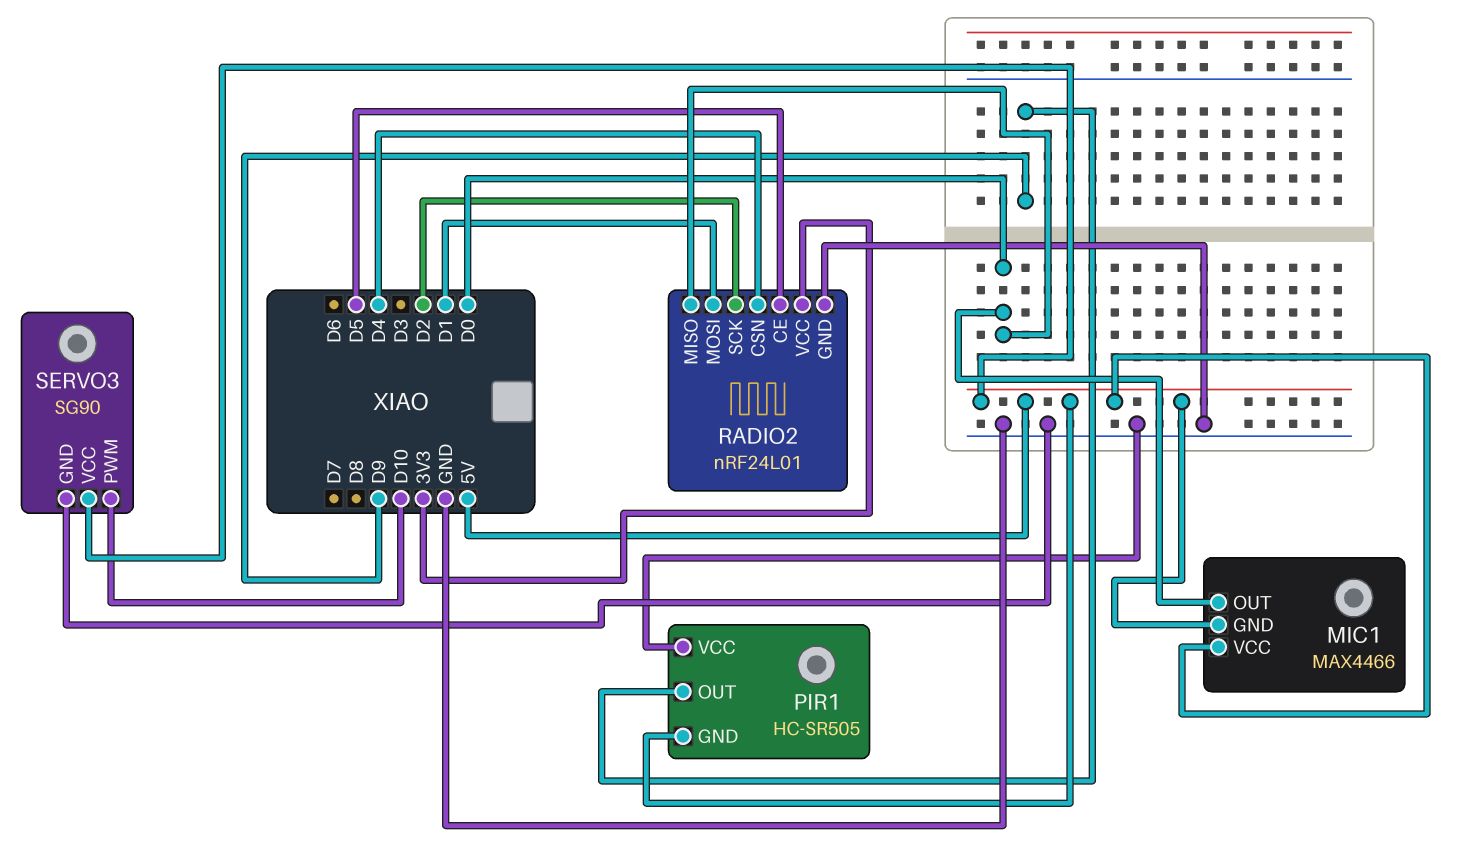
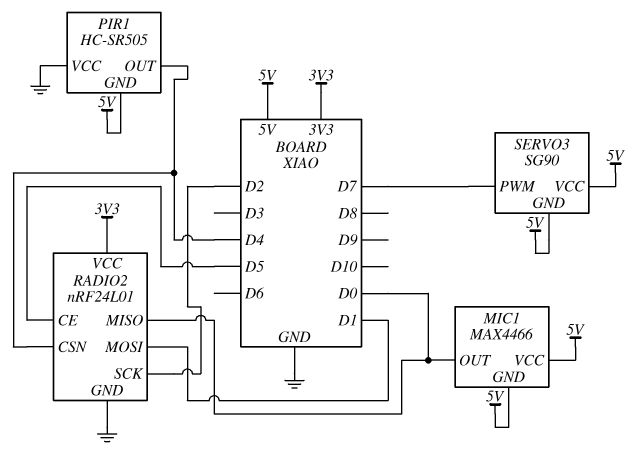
PIR1 pin OUT: D9 -> D4
SERVO3 pin GND: GND -> 5V
SERVO3 pin PWM: D10 -> D7

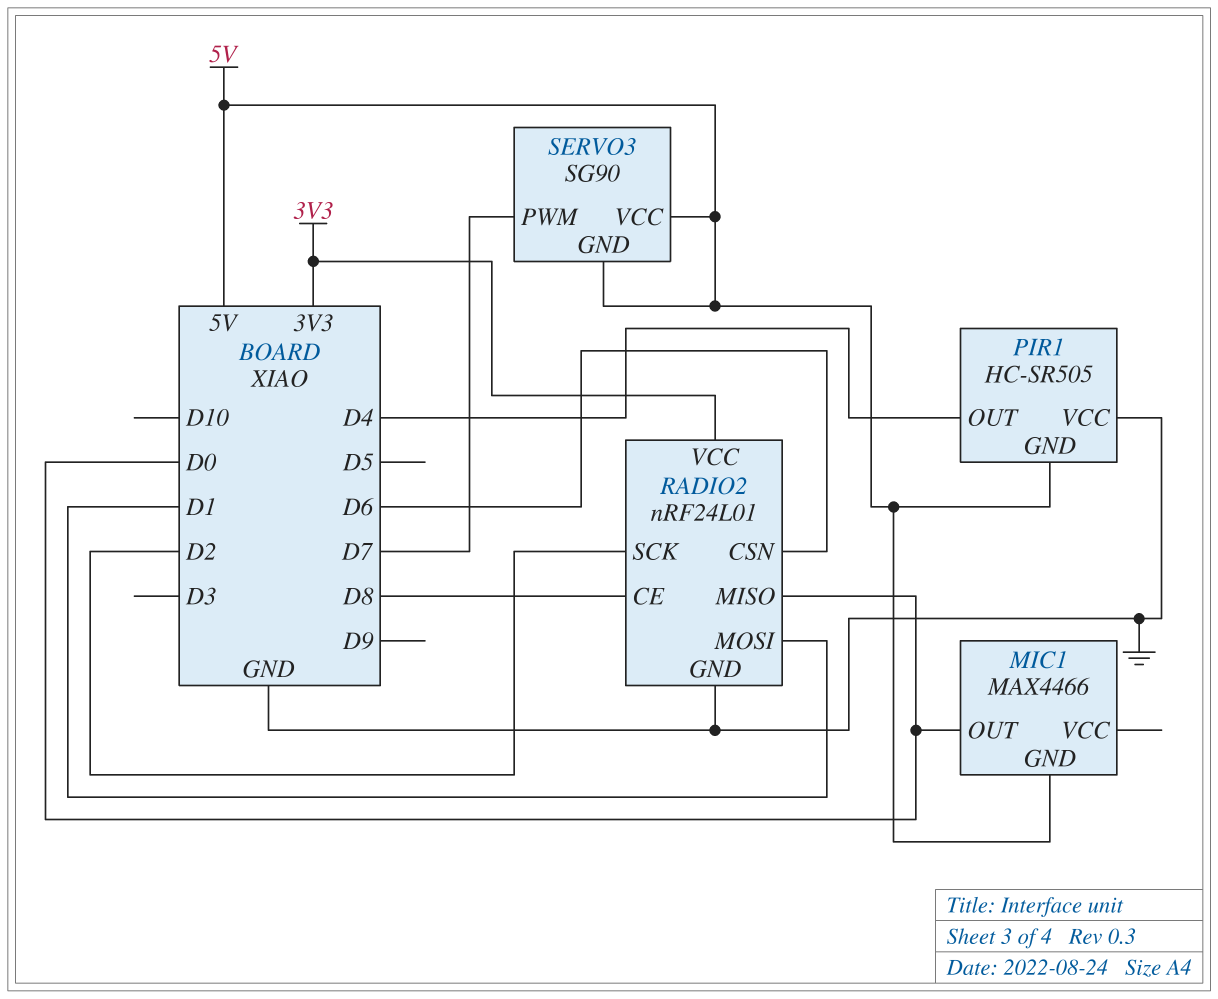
MIC1 pin VCC: 5V -> none
RADIO2 pin CE: D5 -> D8
RADIO2 pin CSN: D4 -> D6

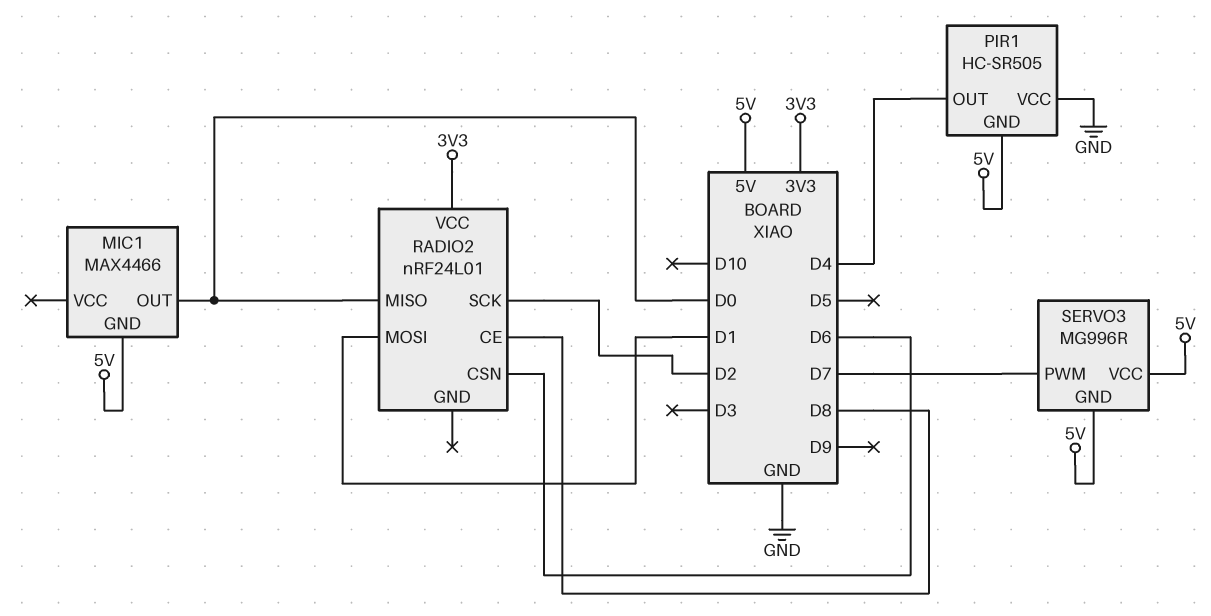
RADIO2 pin GND: GND -> none
SERVO3: SG90 -> MG996R

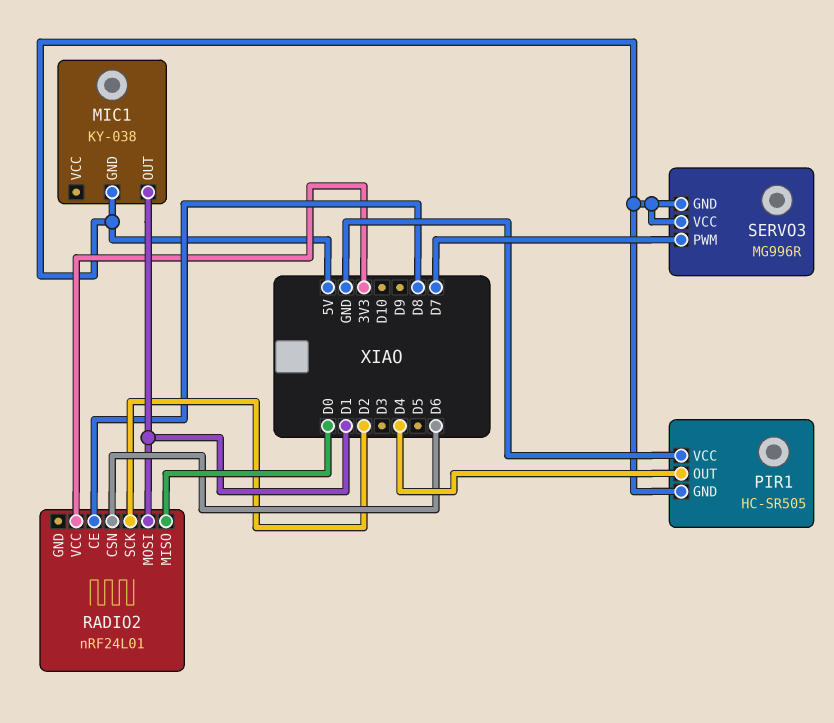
MIC1: MAX4466 -> KY-038
MIC1 pin OUT: D0 -> D1

